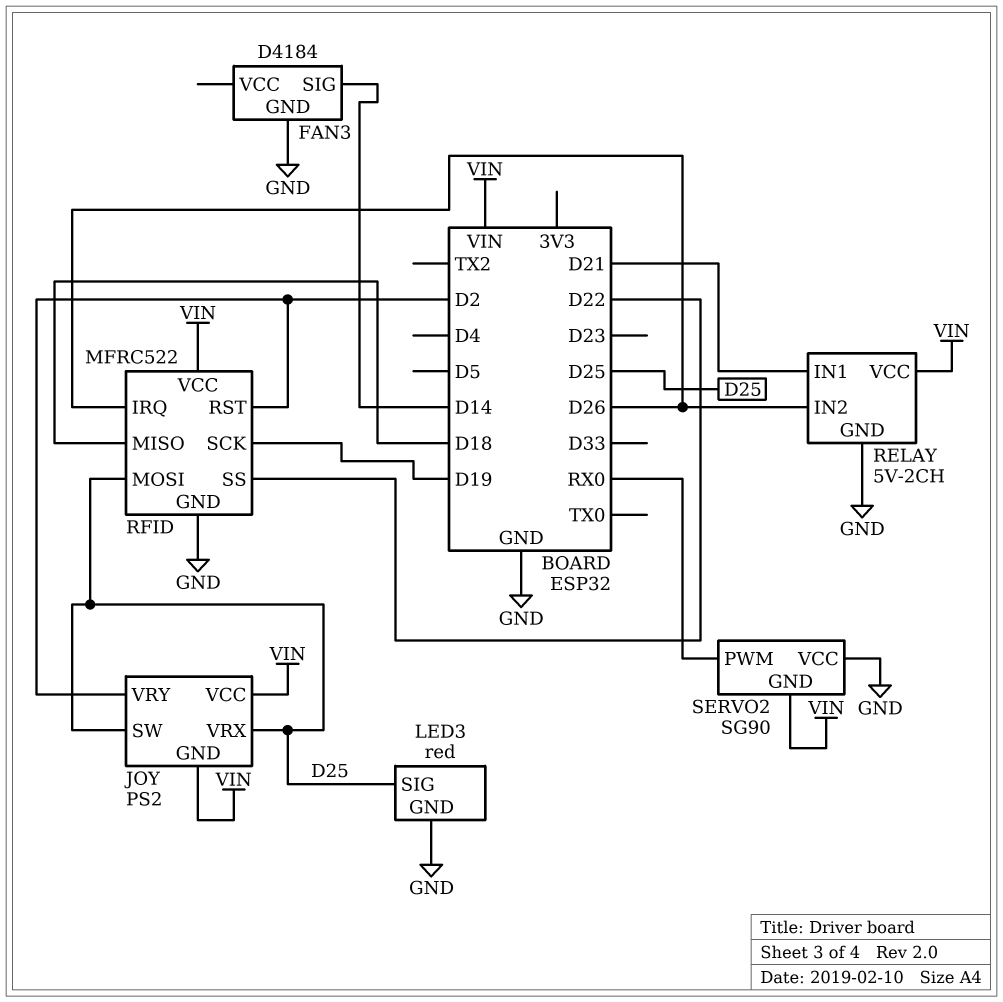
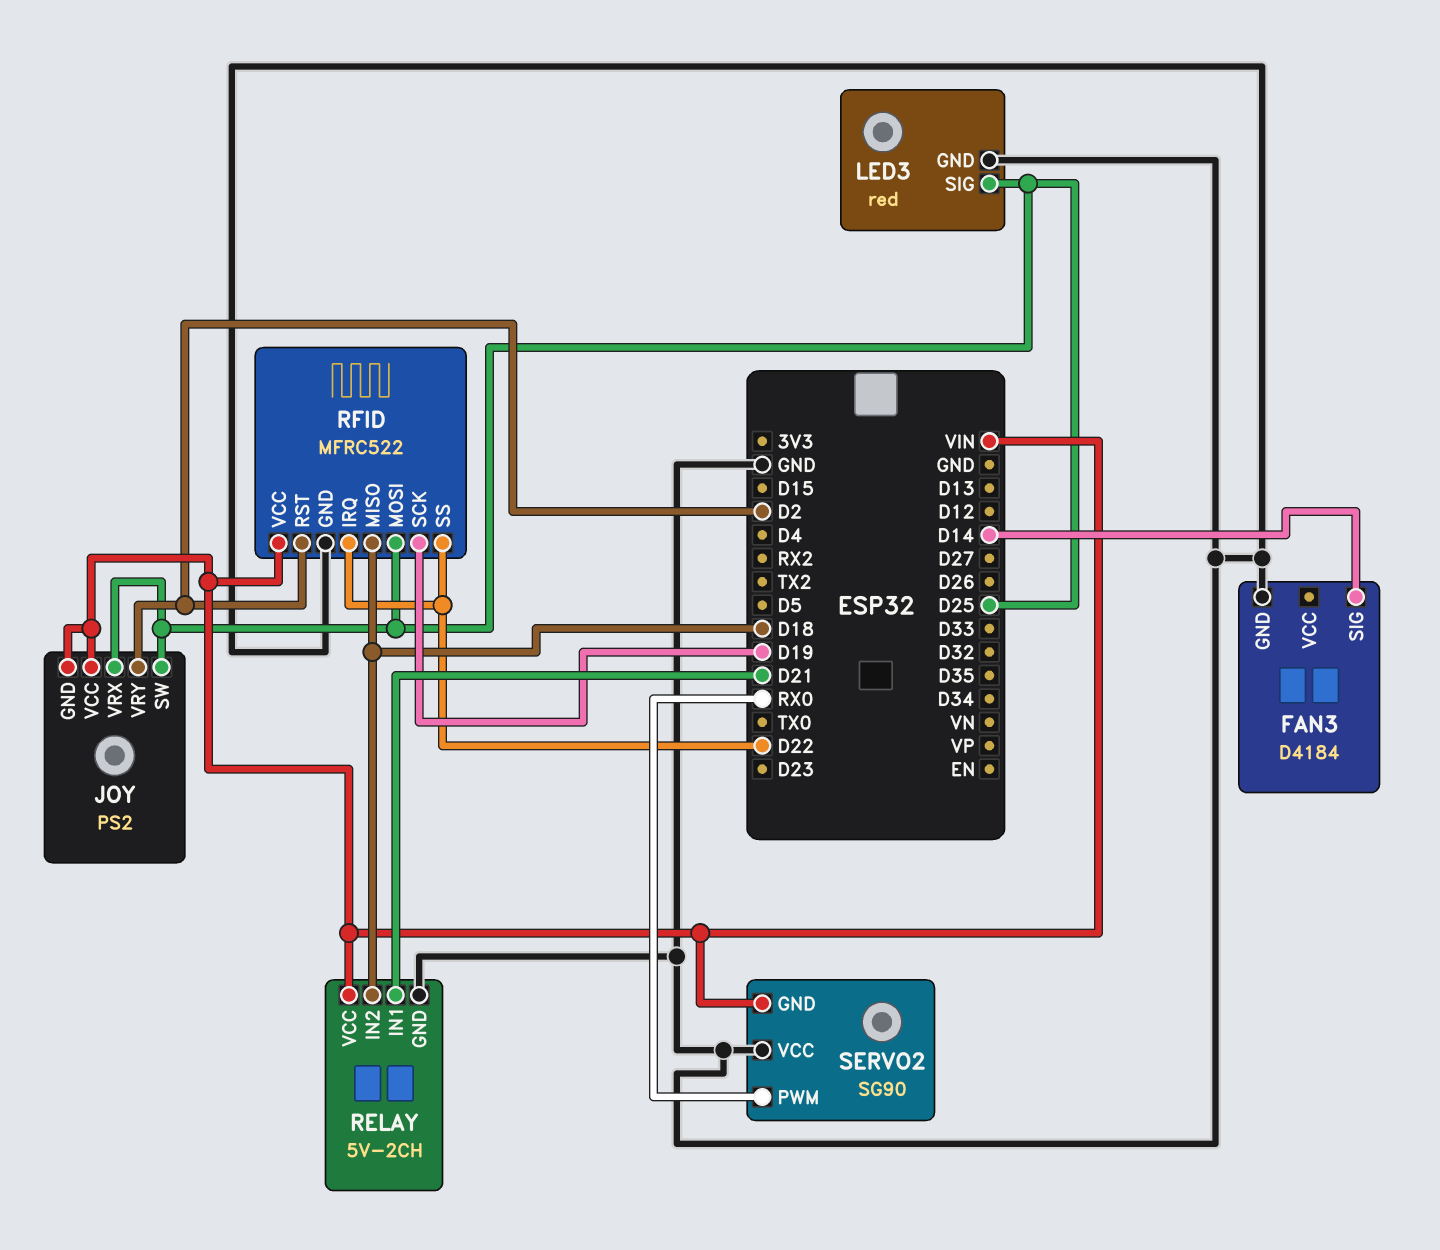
RELAY pin IN2: D26 -> D18
RFID pin IRQ: D26 -> D22

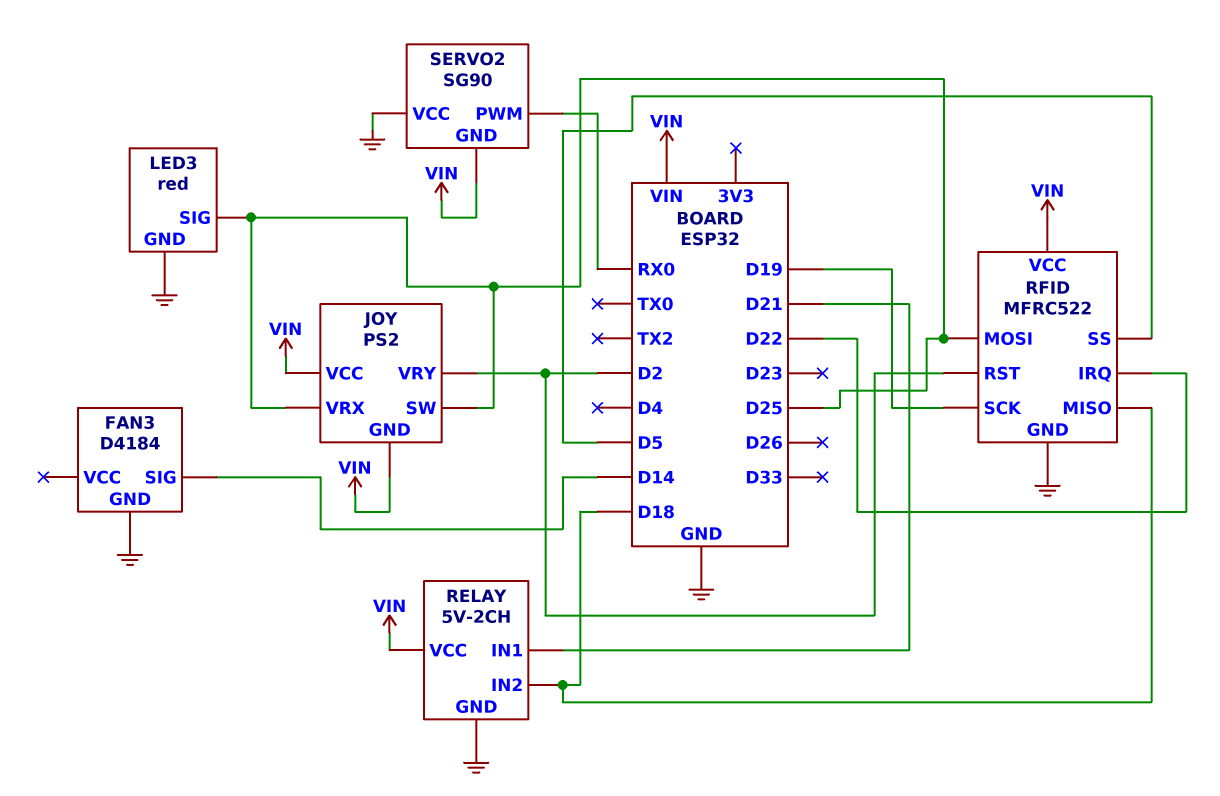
RFID pin SS: D22 -> D5

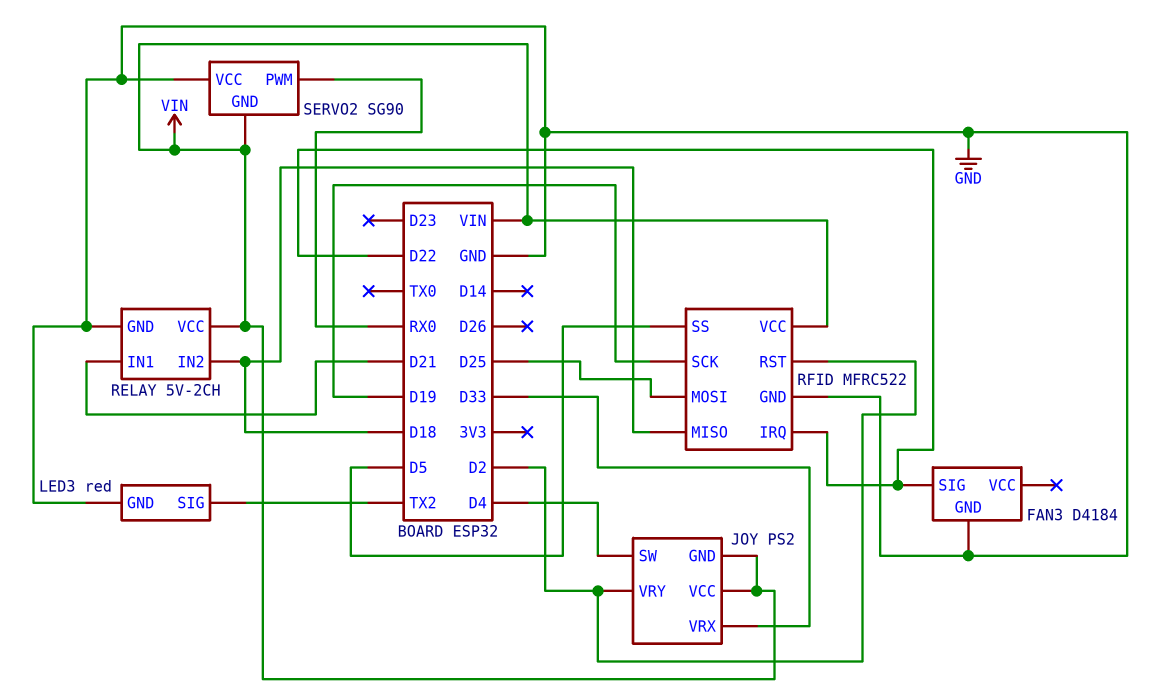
FAN3 pin SIG: D14 -> D22
JOY pin SW: D25 -> D4
JOY pin VRX: D25 -> D33
LED3 pin SIG: D25 -> TX2

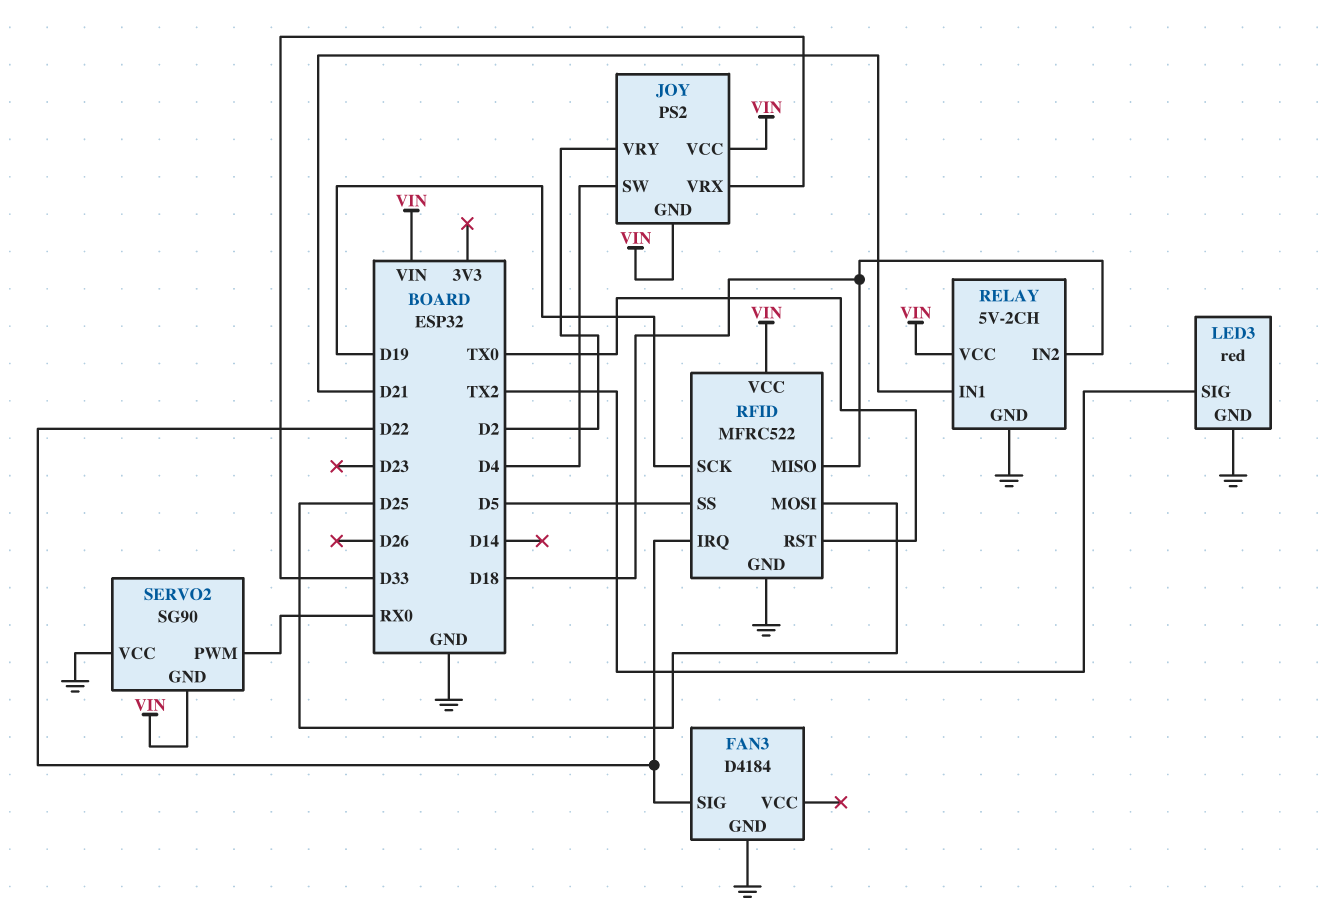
RFID pin RST: D2 -> TX0

